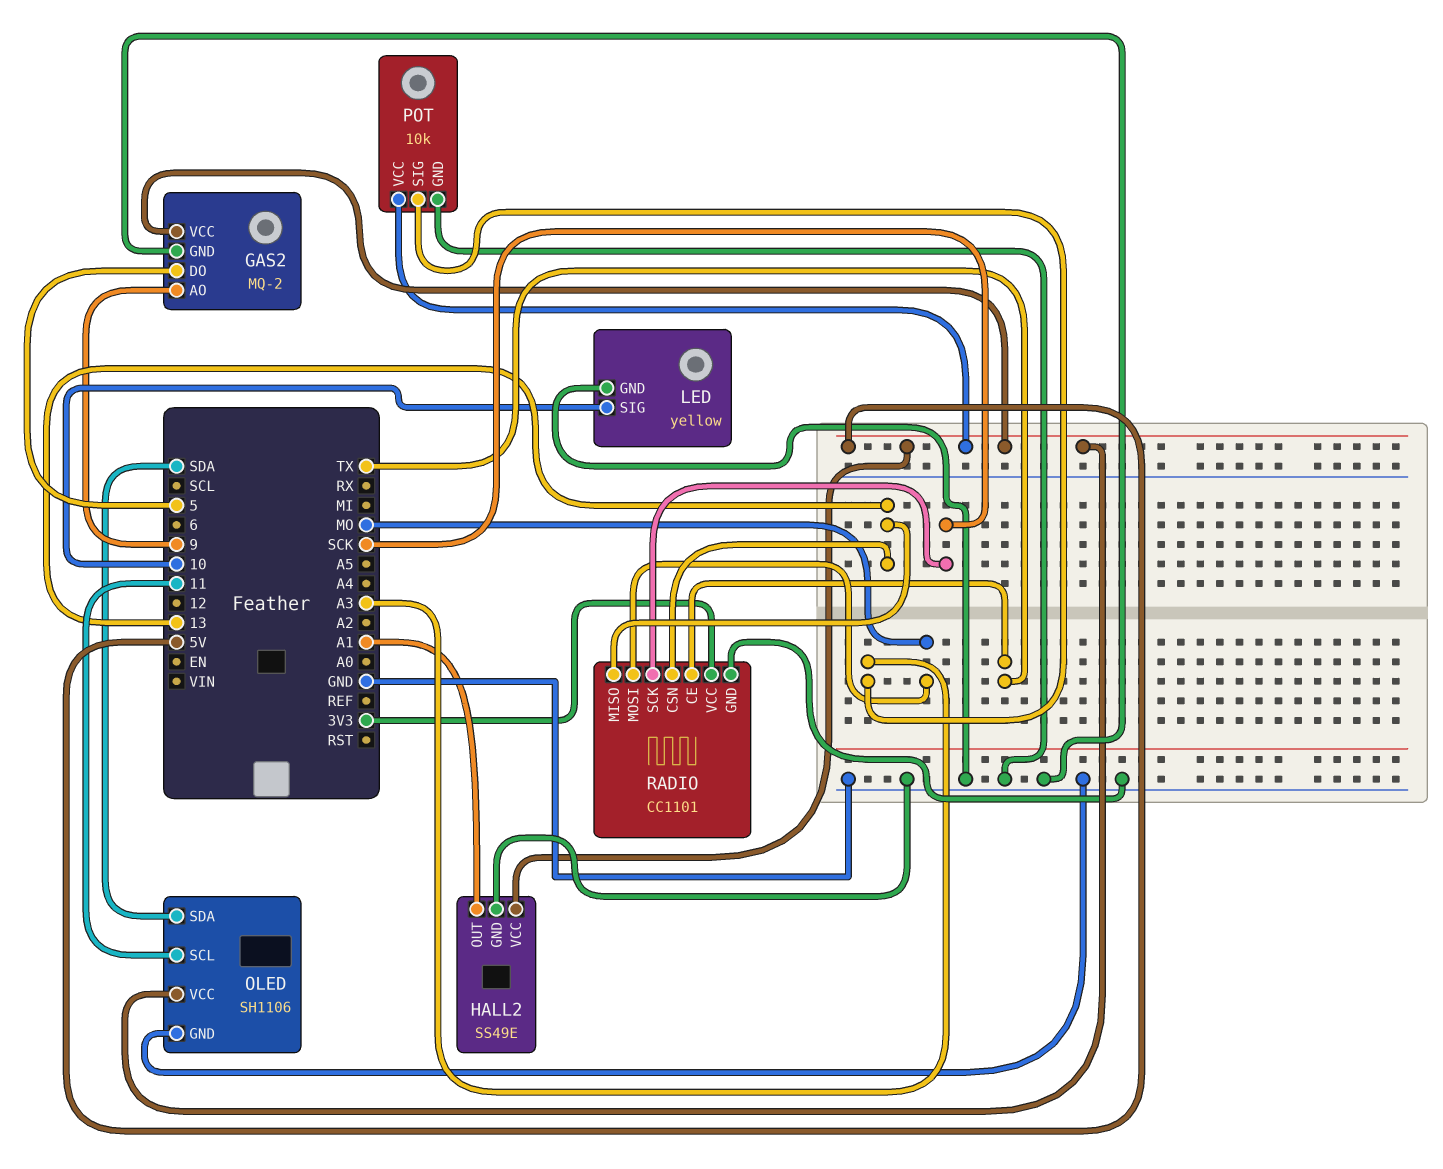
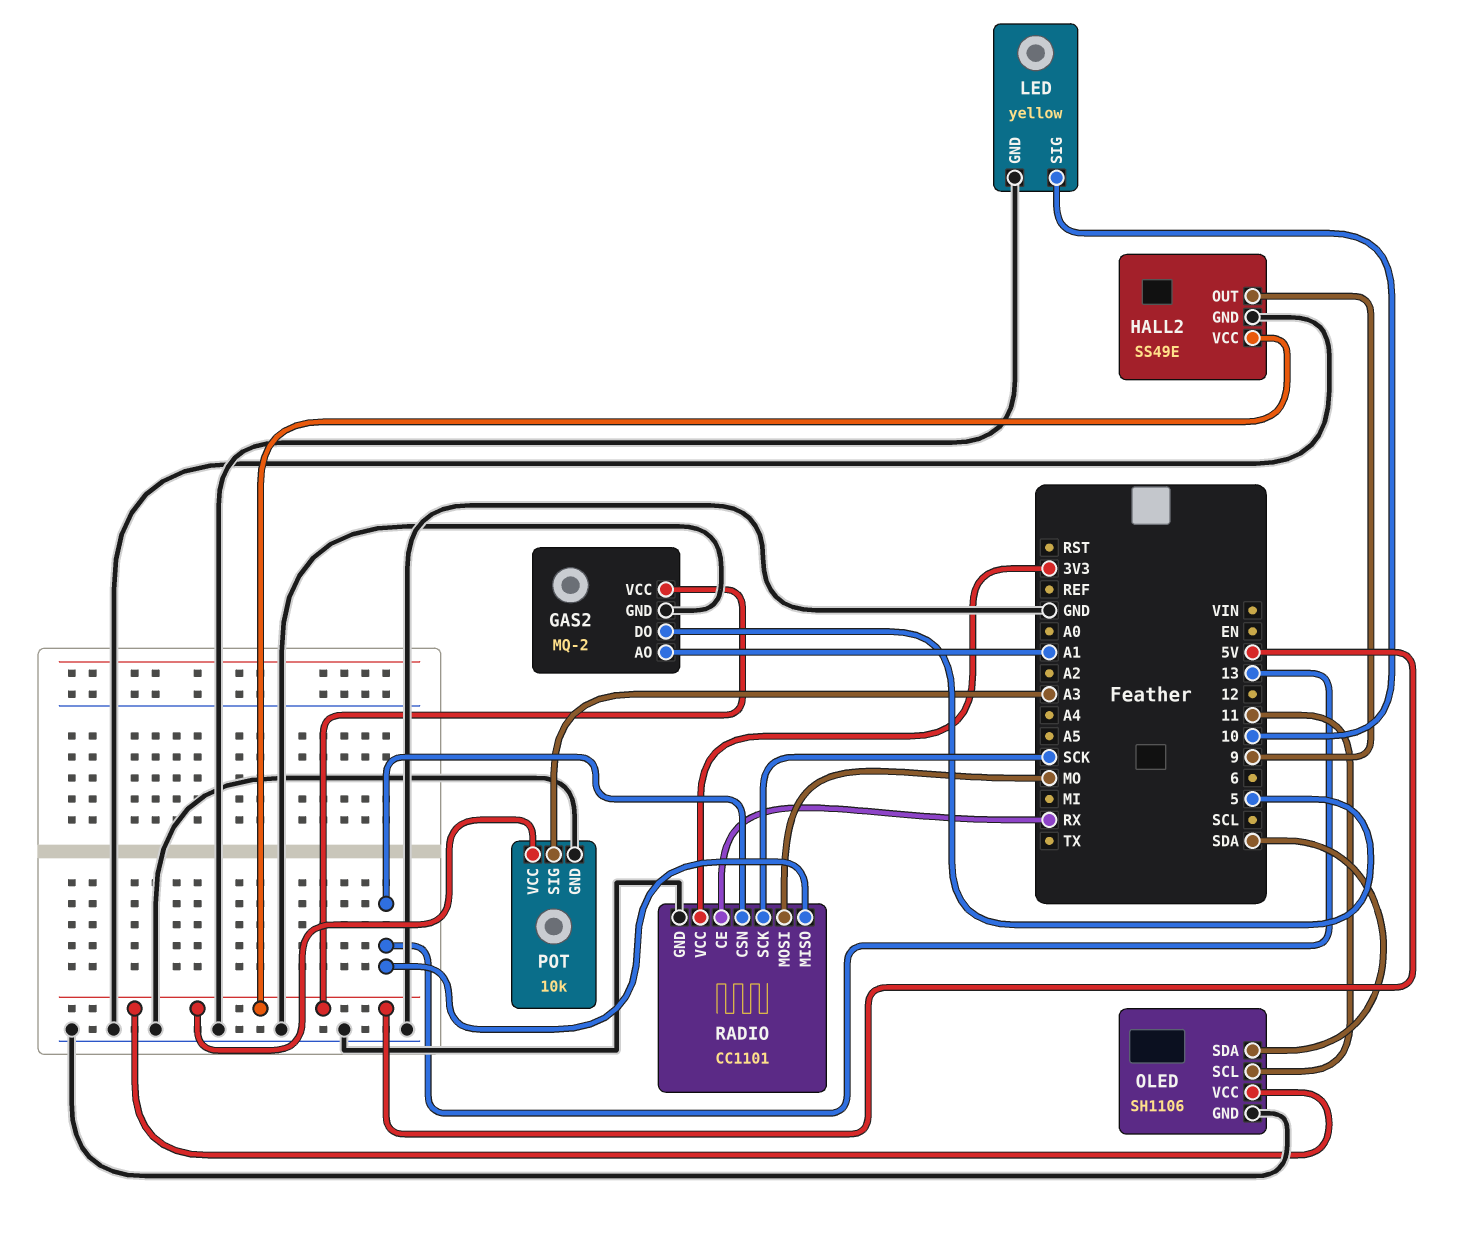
GAS2 pin AO: 9 -> A1
HALL2 pin OUT: A1 -> 9
RADIO pin CE: TX -> RX

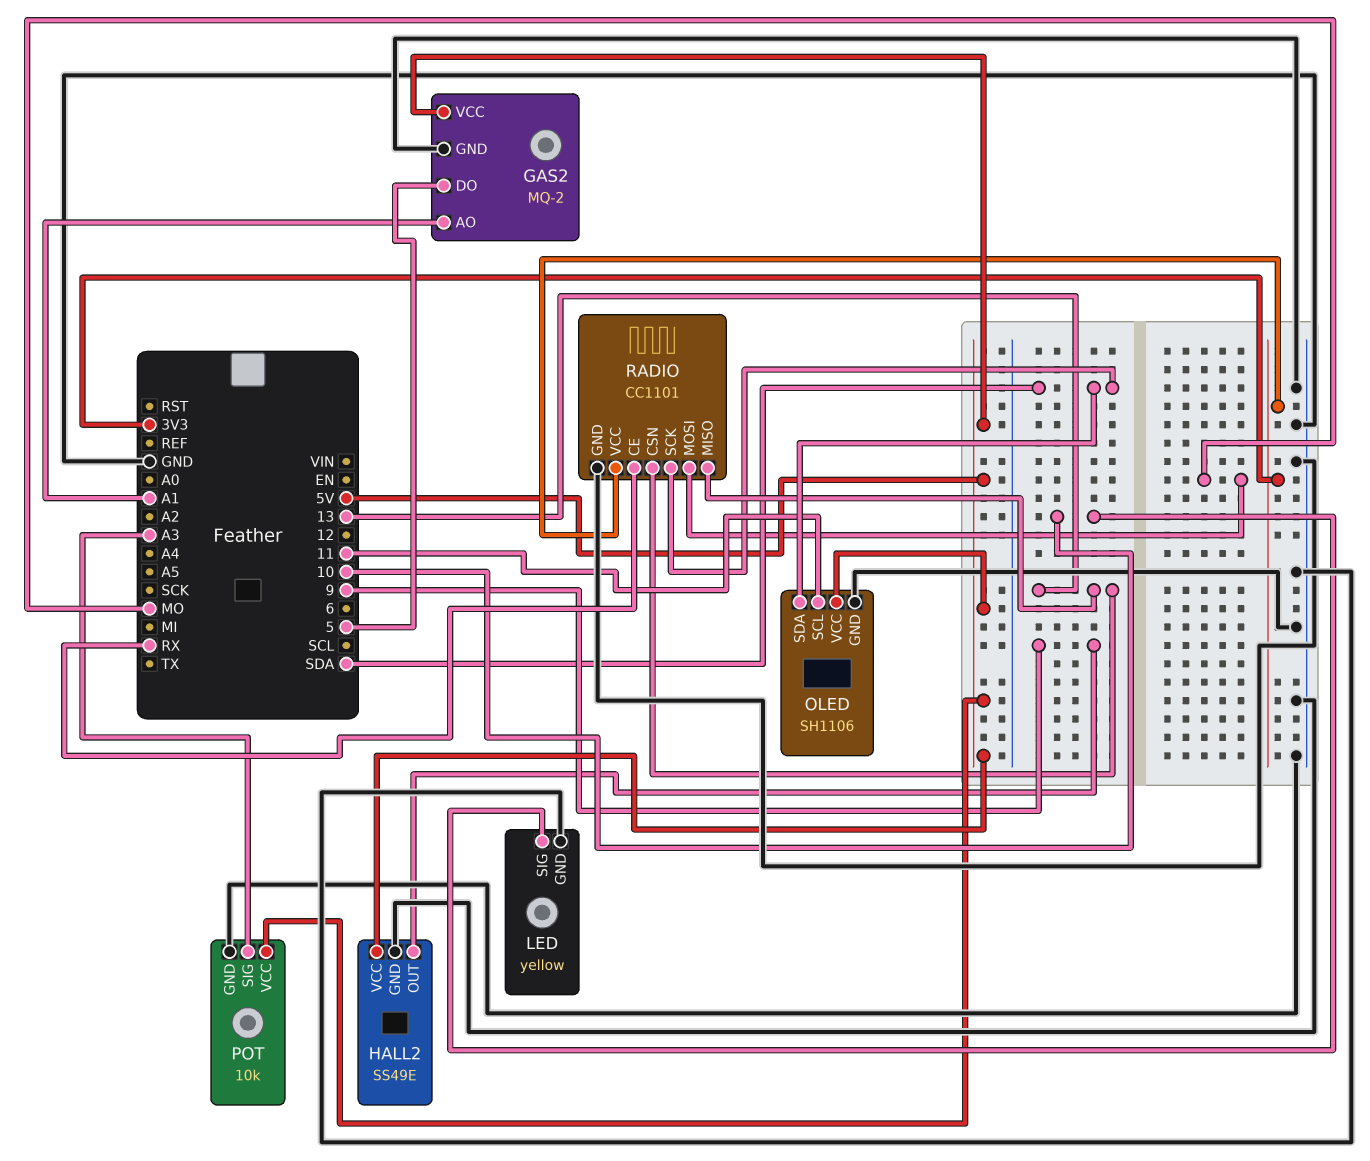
RADIO pin SCK: SCK -> SDA

